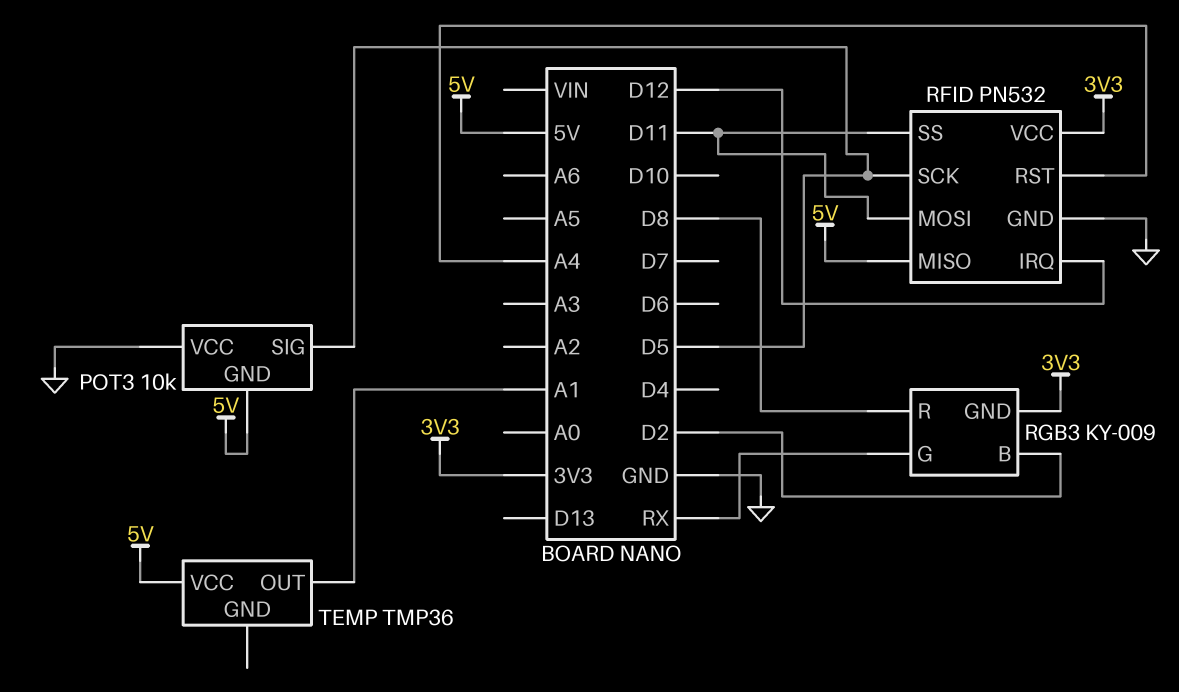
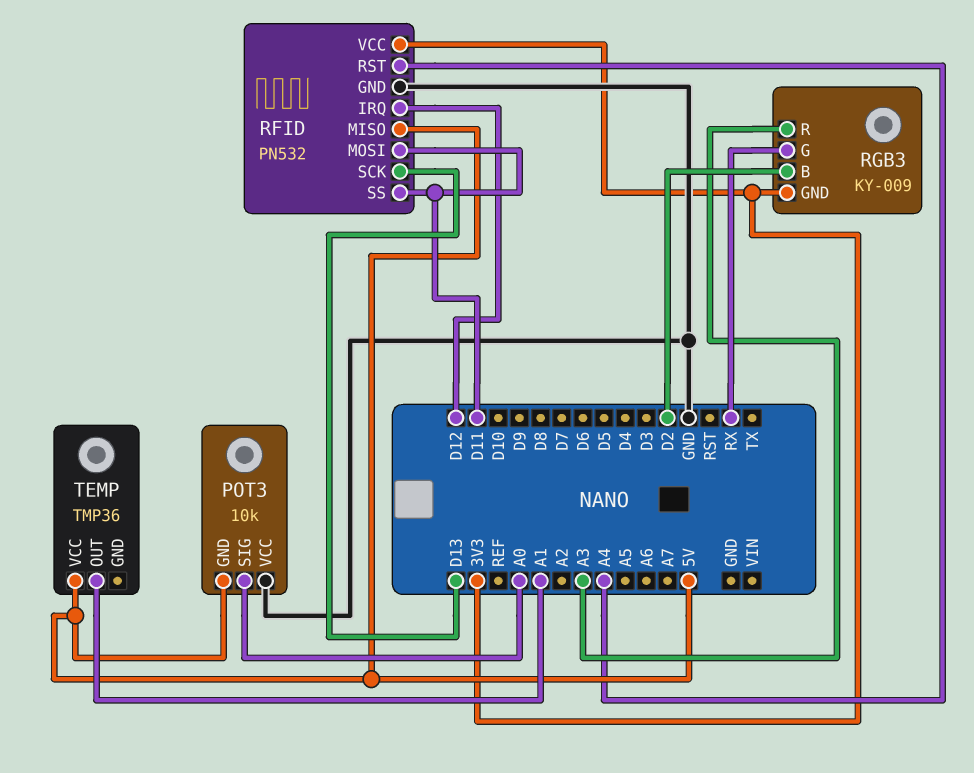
POT3 pin SIG: D5 -> A0
RFID pin SCK: D5 -> D13
RGB3 pin R: D8 -> A3

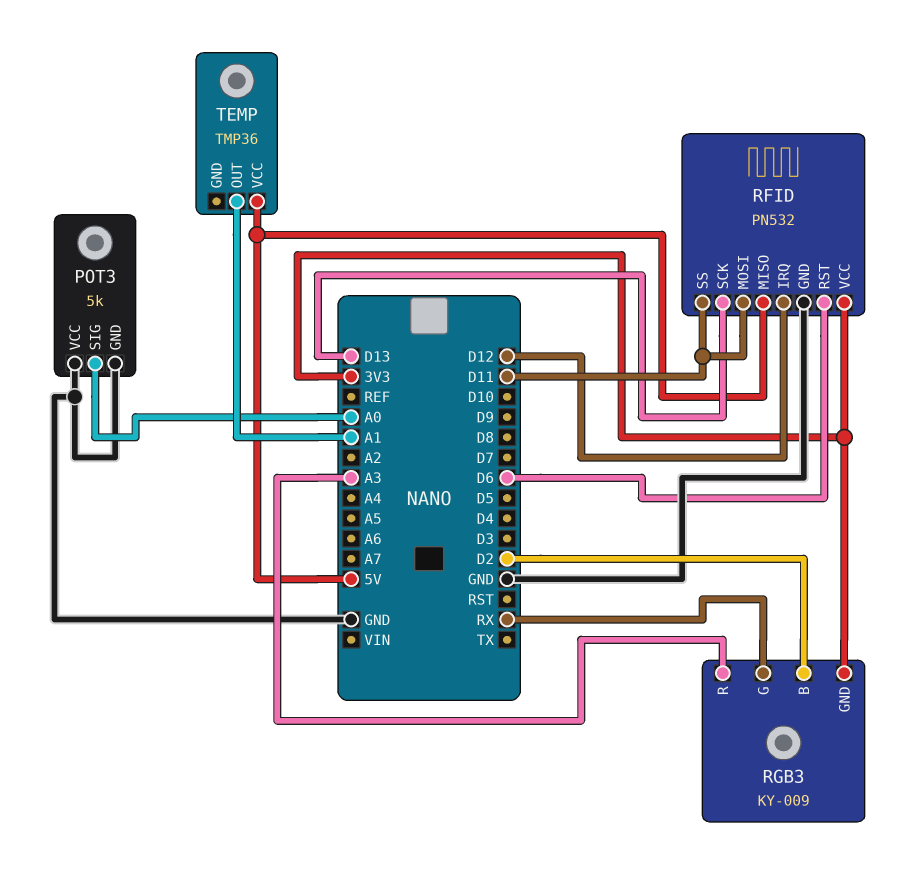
POT3: 10k -> 5k
POT3 pin GND: 5V -> GND
RFID pin RST: A4 -> D6

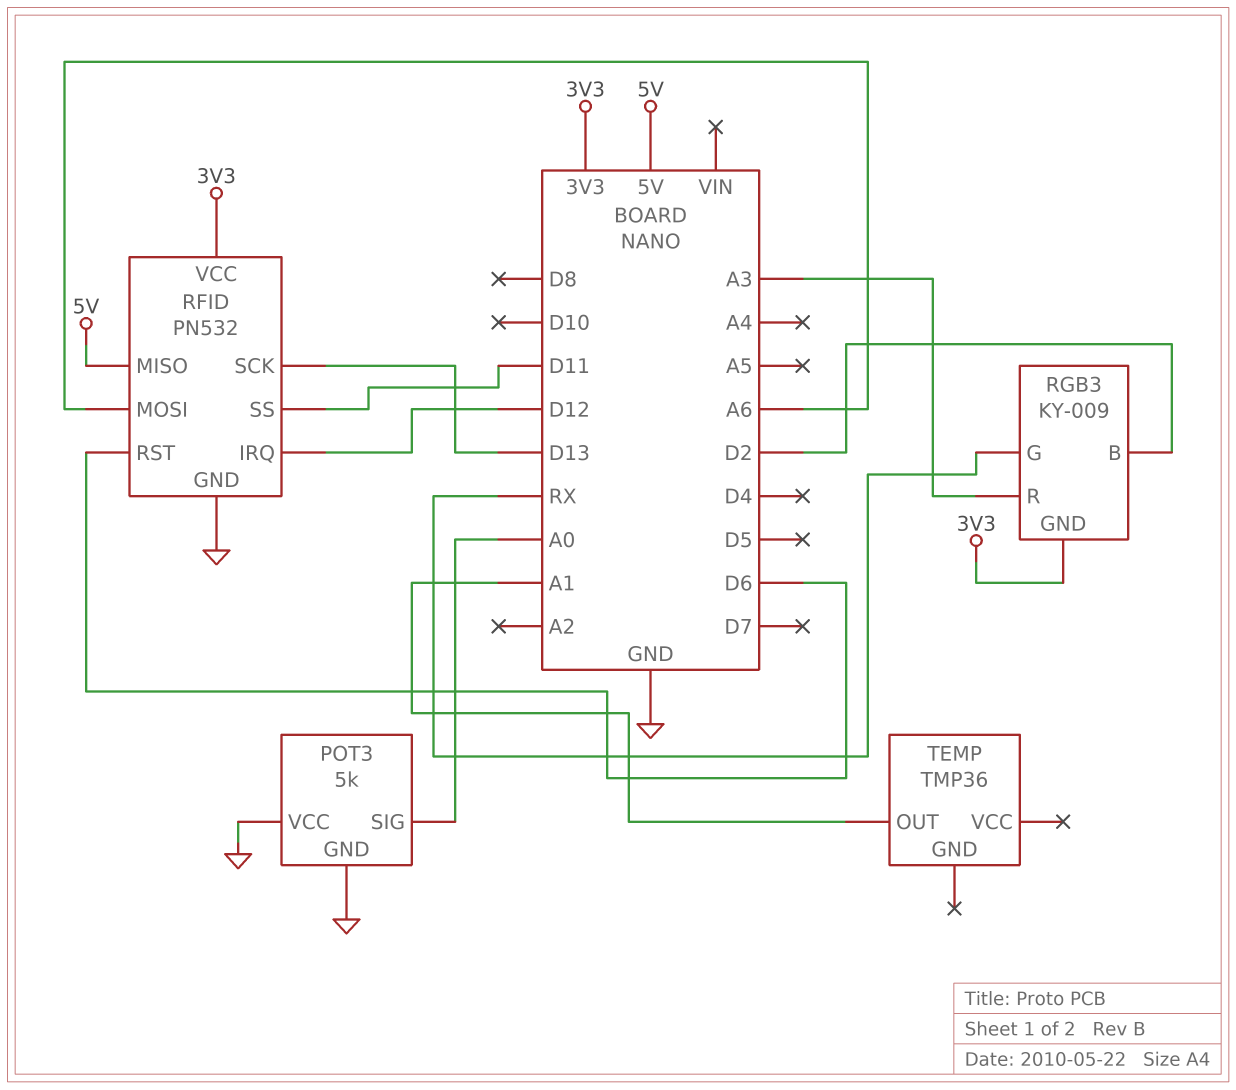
RFID pin MOSI: D11 -> A6
TEMP pin VCC: 5V -> none

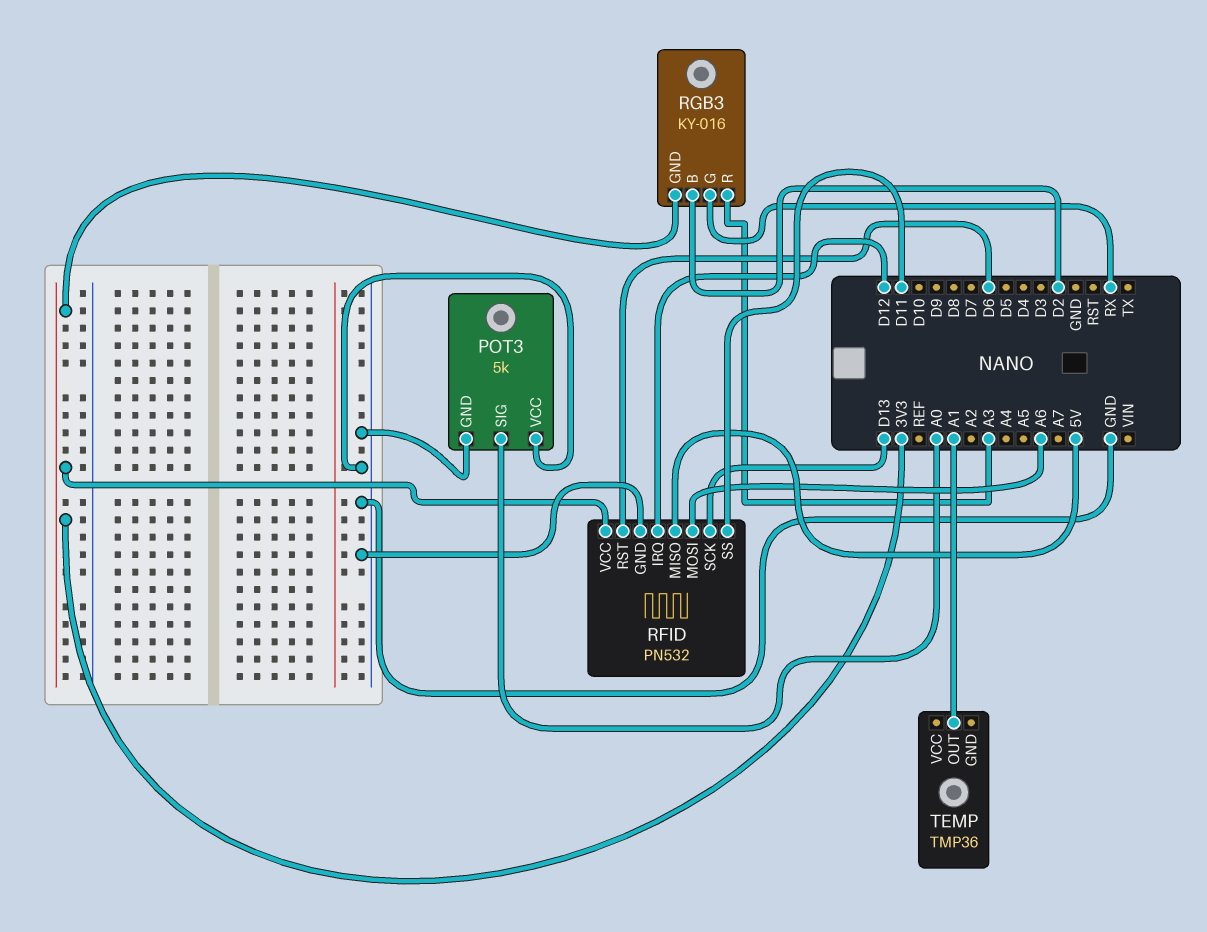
RGB3: KY-009 -> KY-016

